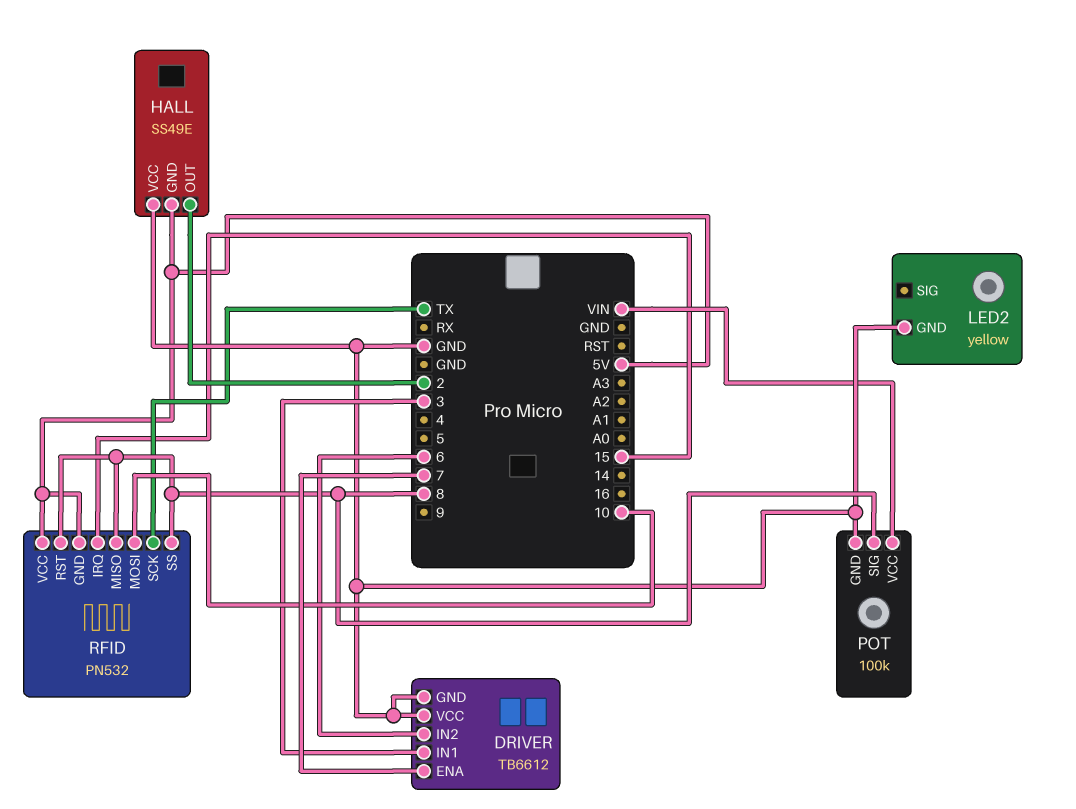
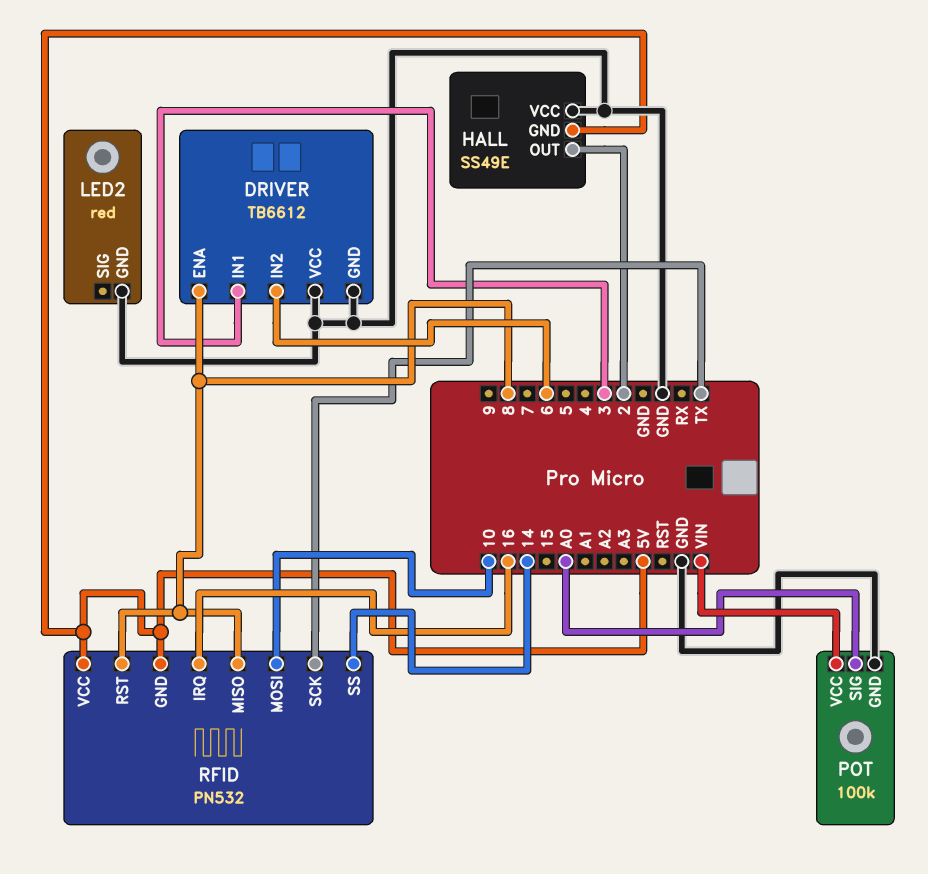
DRIVER pin ENA: 7 -> 8
LED2: yellow -> red
POT pin SIG: 8 -> A0
RFID pin IRQ: 15 -> 16
RFID pin SS: 8 -> 14

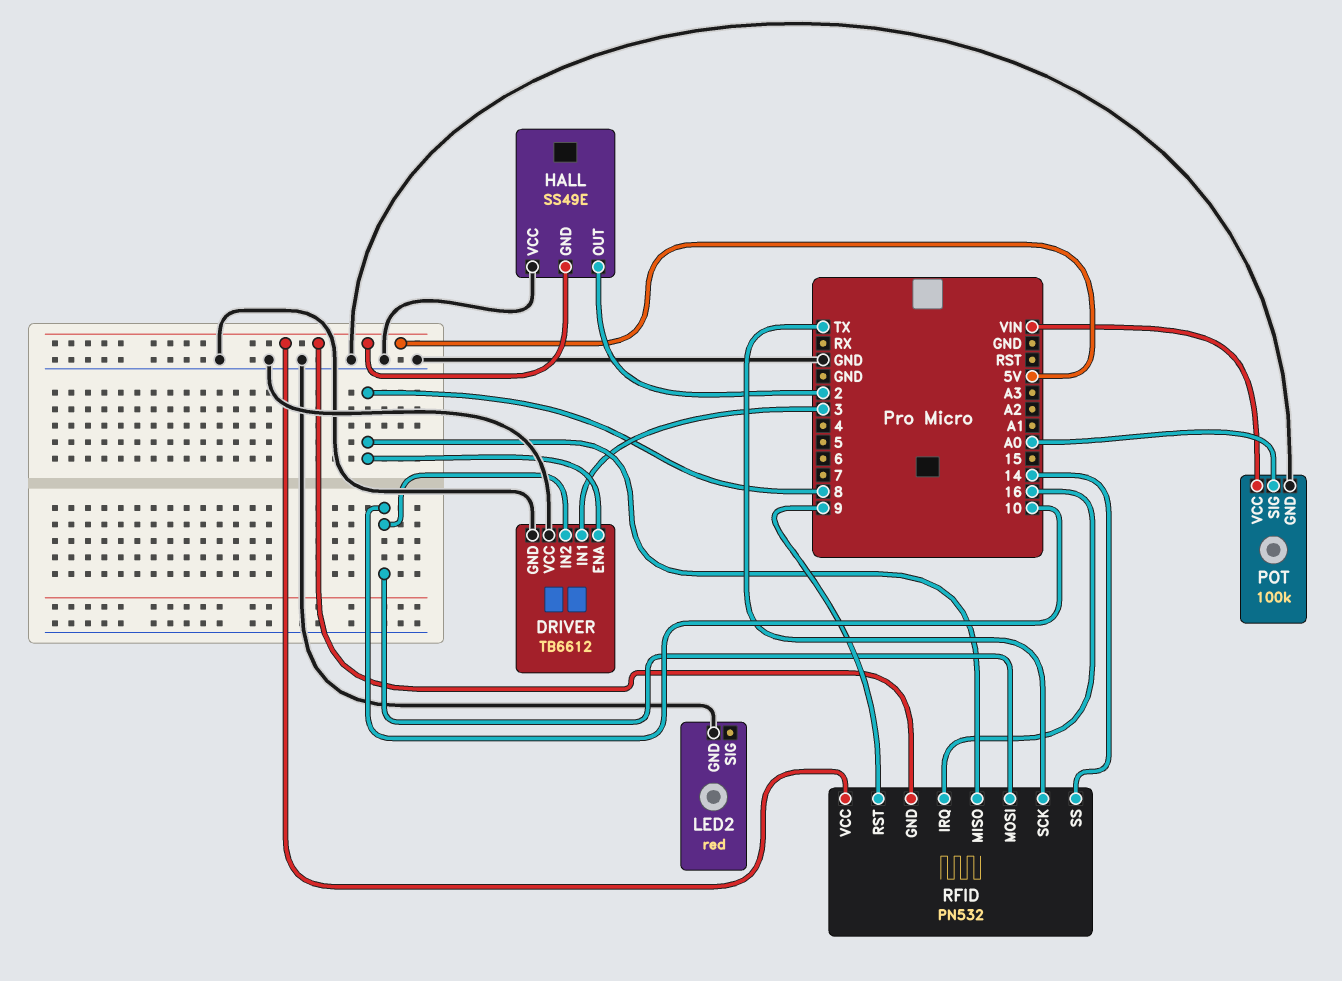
DRIVER pin IN2: 6 -> 10
RFID pin RST: 8 -> 9

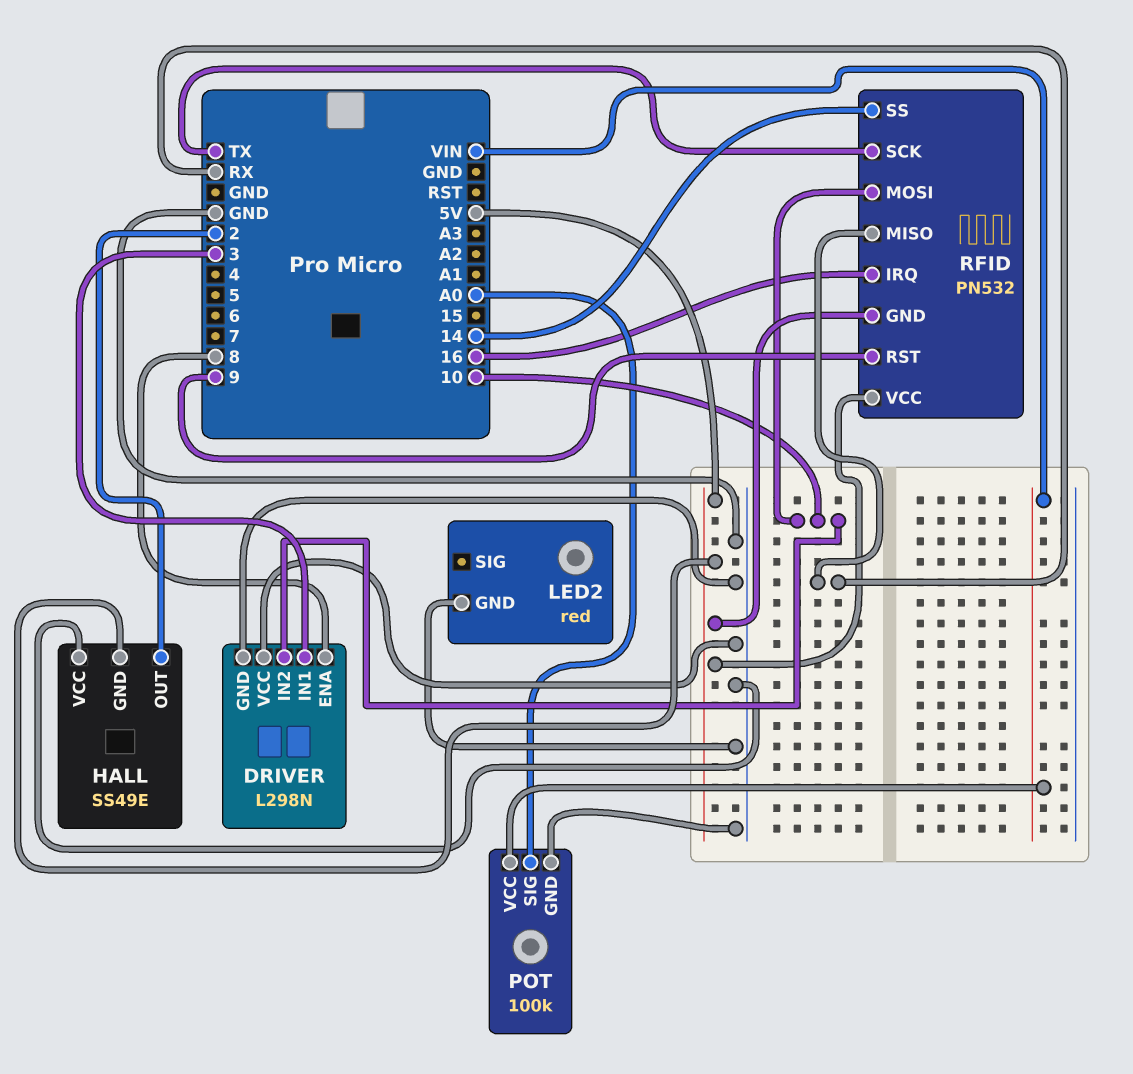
DRIVER: TB6612 -> L298N
RFID pin MISO: 8 -> RX

